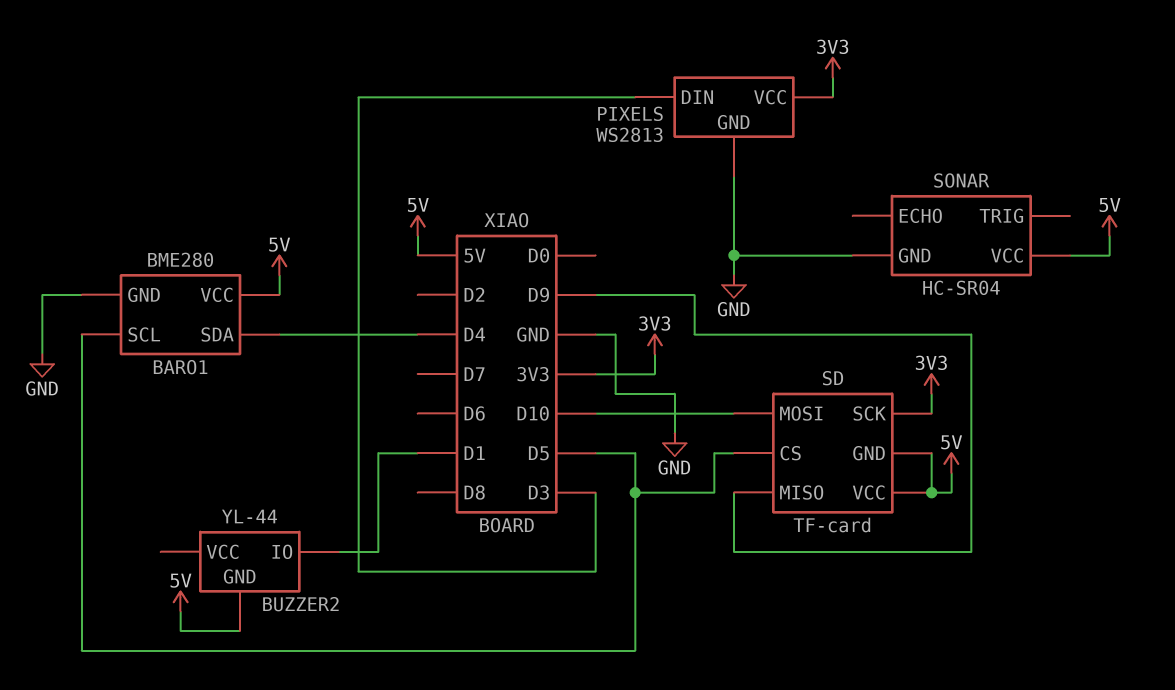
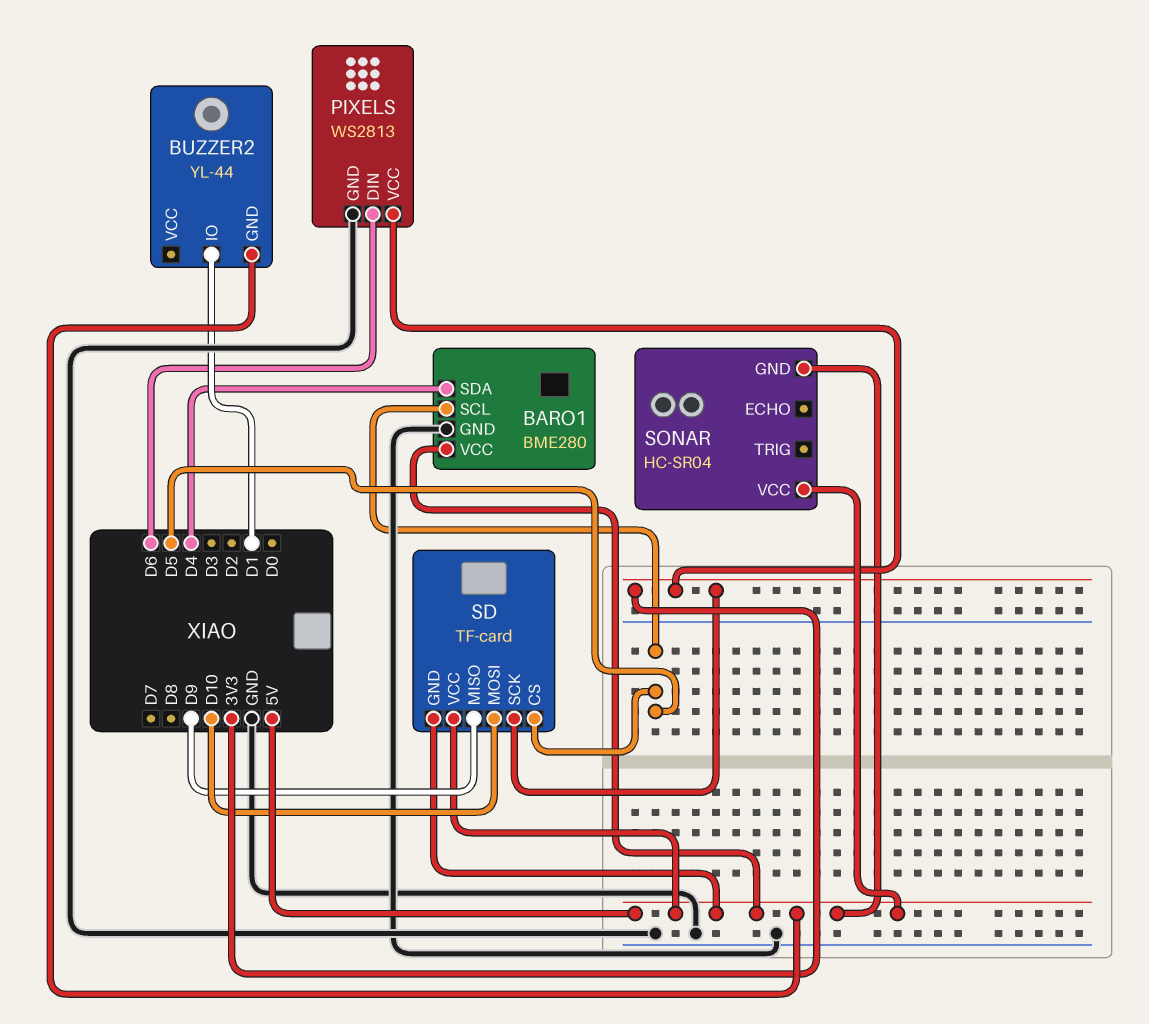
PIXELS pin DIN: D3 -> D6
SONAR pin GND: GND -> 5V

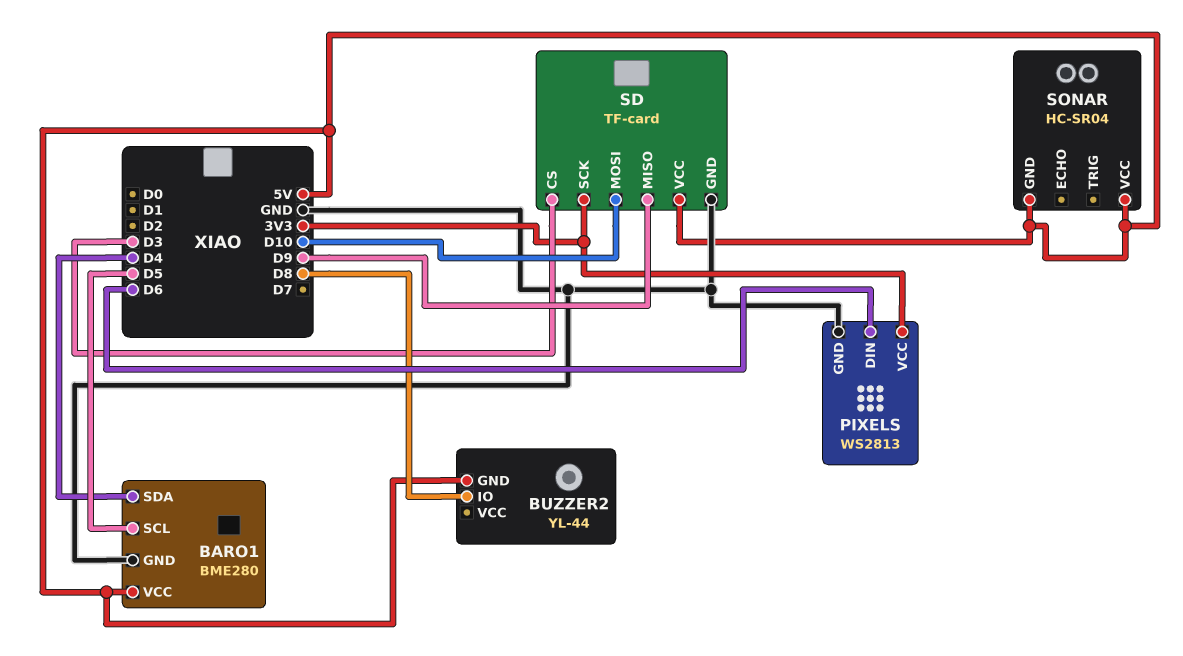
BUZZER2 pin IO: D1 -> D8
SD pin CS: D5 -> D3
SD pin GND: 5V -> GND

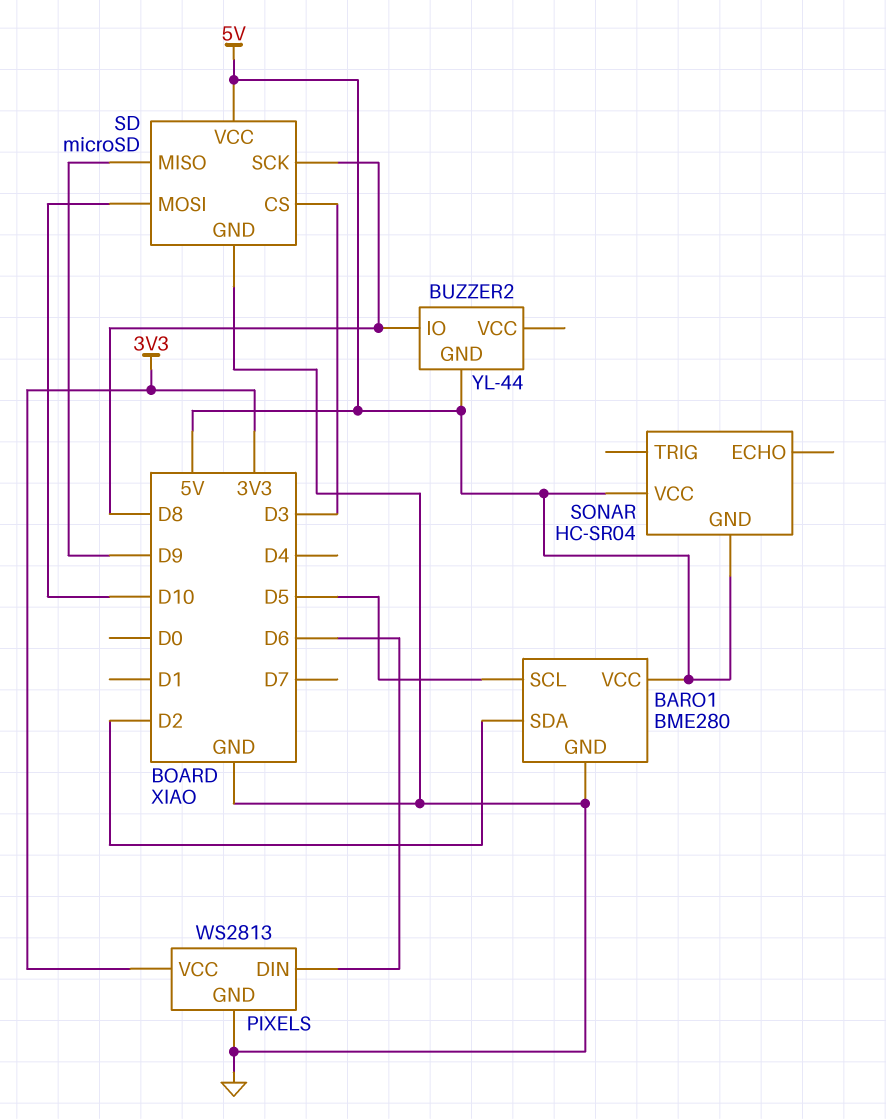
BARO1 pin SDA: D4 -> D2
SD: TF-card -> microSD
SD pin SCK: 3V3 -> D8

